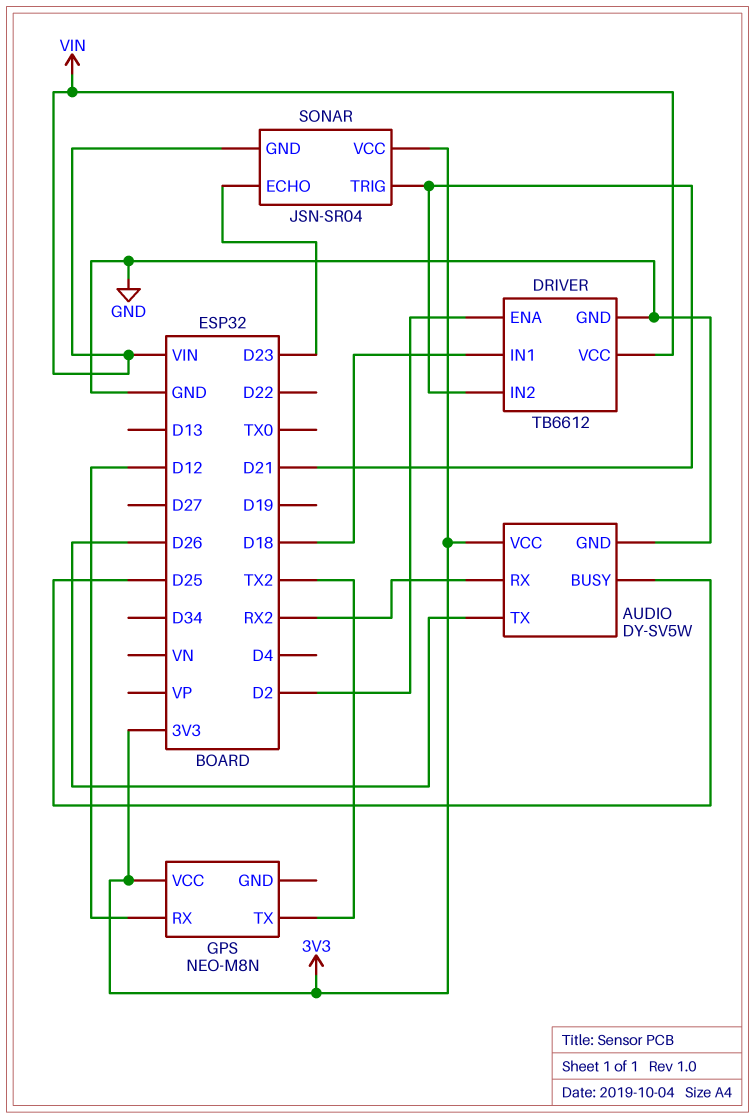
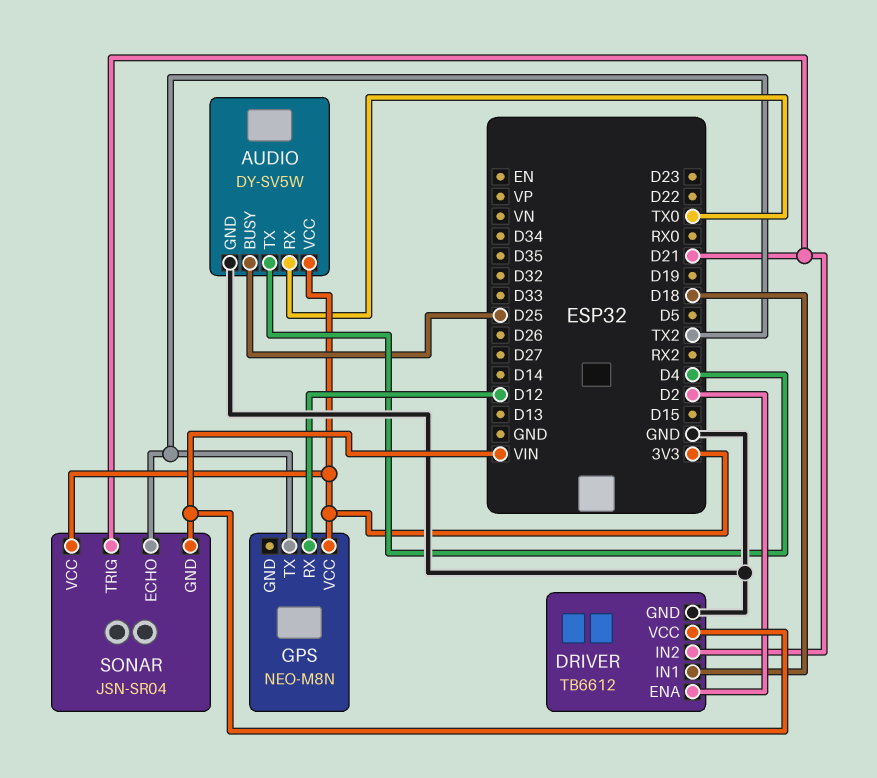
AUDIO pin RX: RX2 -> TX0
AUDIO pin TX: D26 -> D4
SONAR pin ECHO: D23 -> TX2

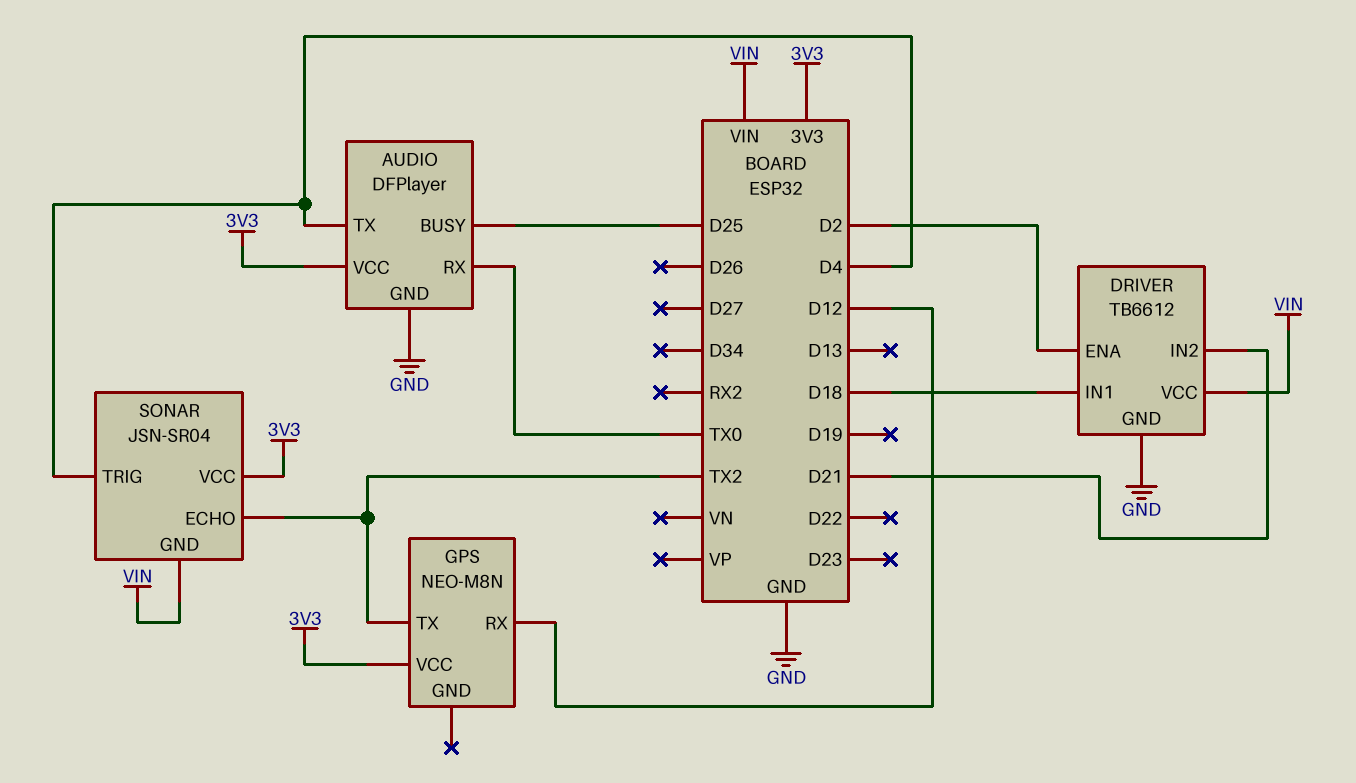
AUDIO: DY-SV5W -> DFPlayer
SONAR pin TRIG: D21 -> D4

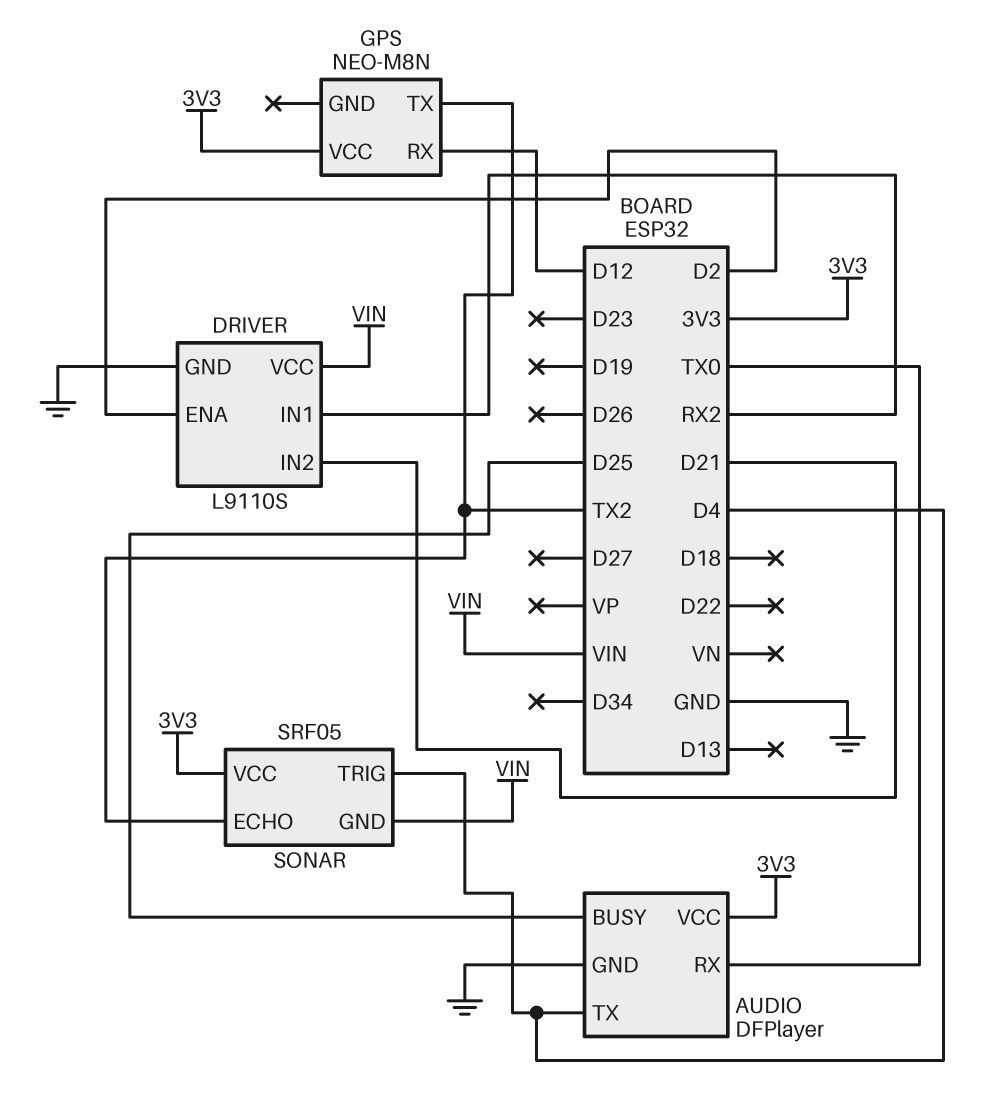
DRIVER: TB6612 -> L9110S
DRIVER pin IN1: D18 -> RX2
SONAR: JSN-SR04 -> SRF05

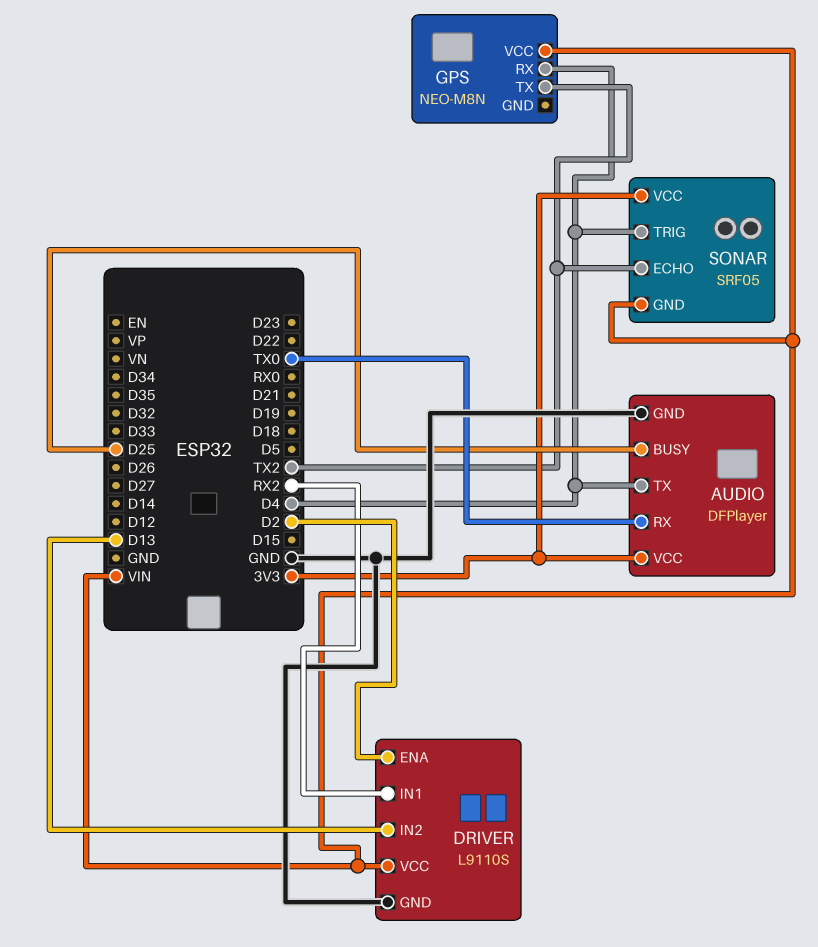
DRIVER pin IN2: D21 -> D13
GPS pin RX: D12 -> D4
GPS pin VCC: 3V3 -> VIN

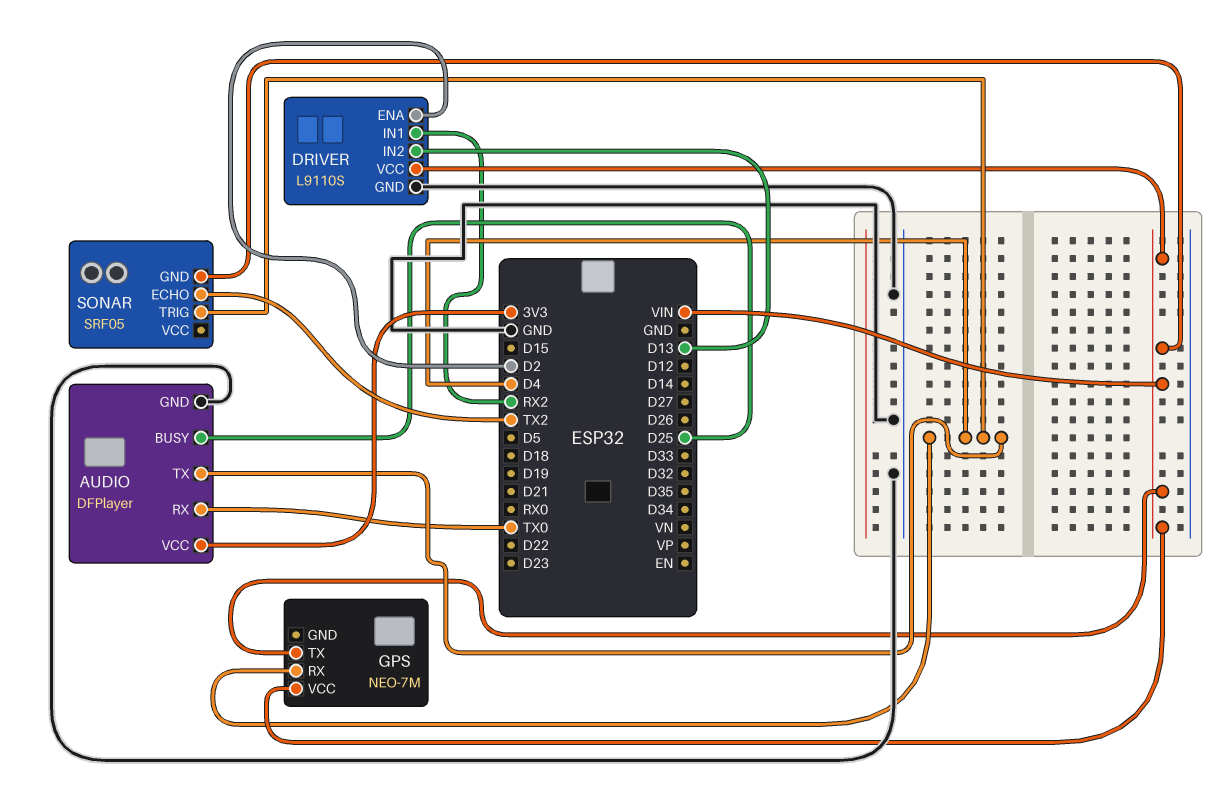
GPS: NEO-M8N -> NEO-7M
GPS pin TX: TX2 -> VIN
SONAR pin VCC: 3V3 -> none

